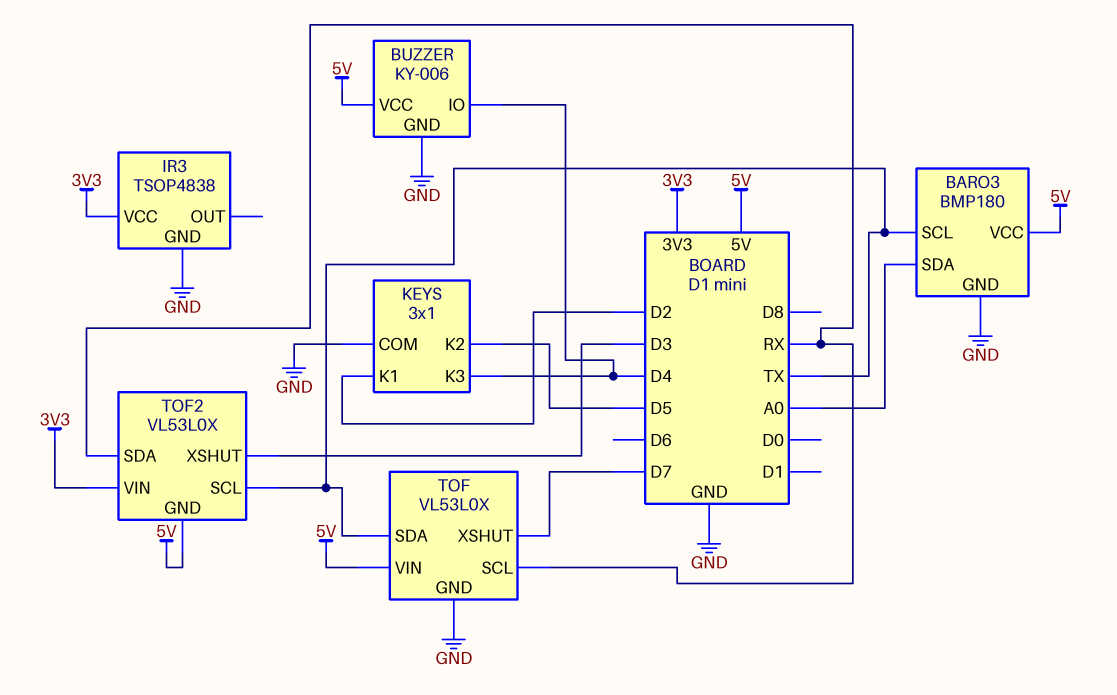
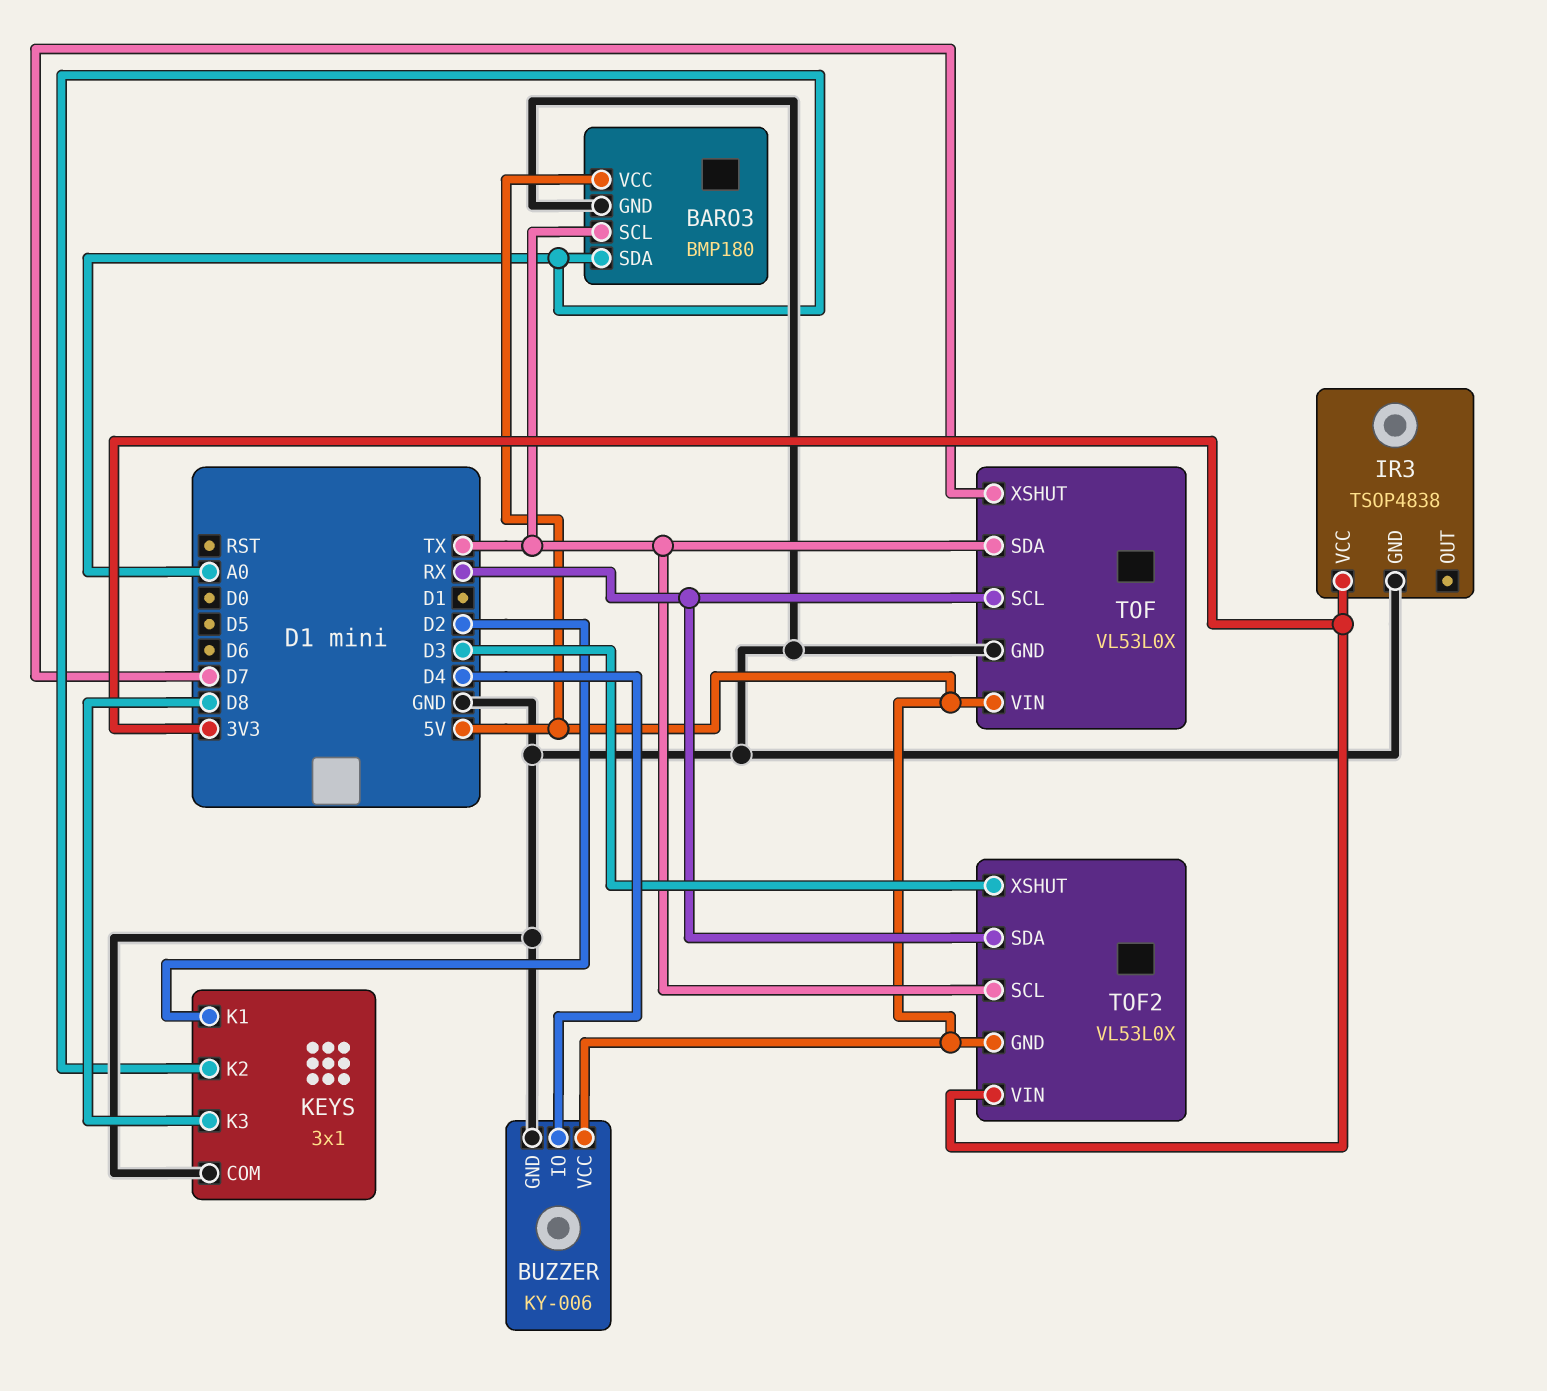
KEYS pin K2: D5 -> A0
KEYS pin K3: D4 -> D8

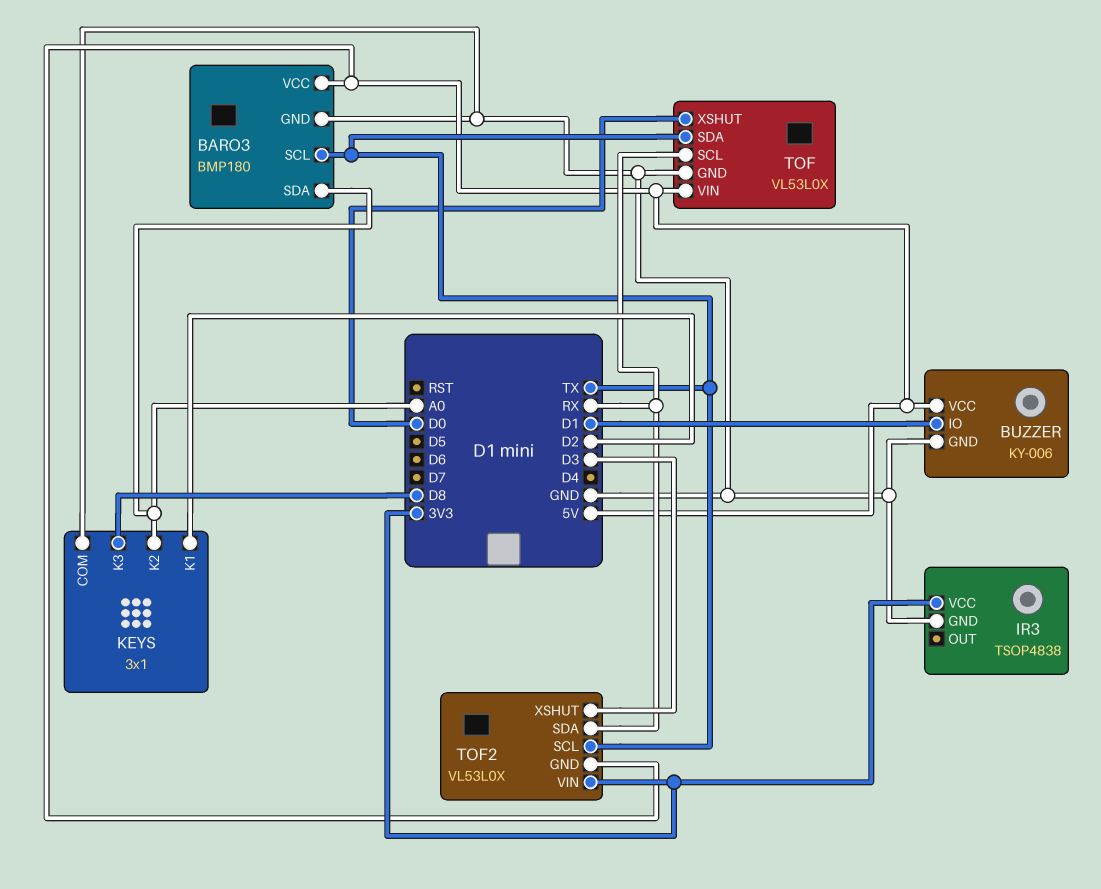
BUZZER pin IO: D4 -> D1
TOF pin XSHUT: D7 -> D0

